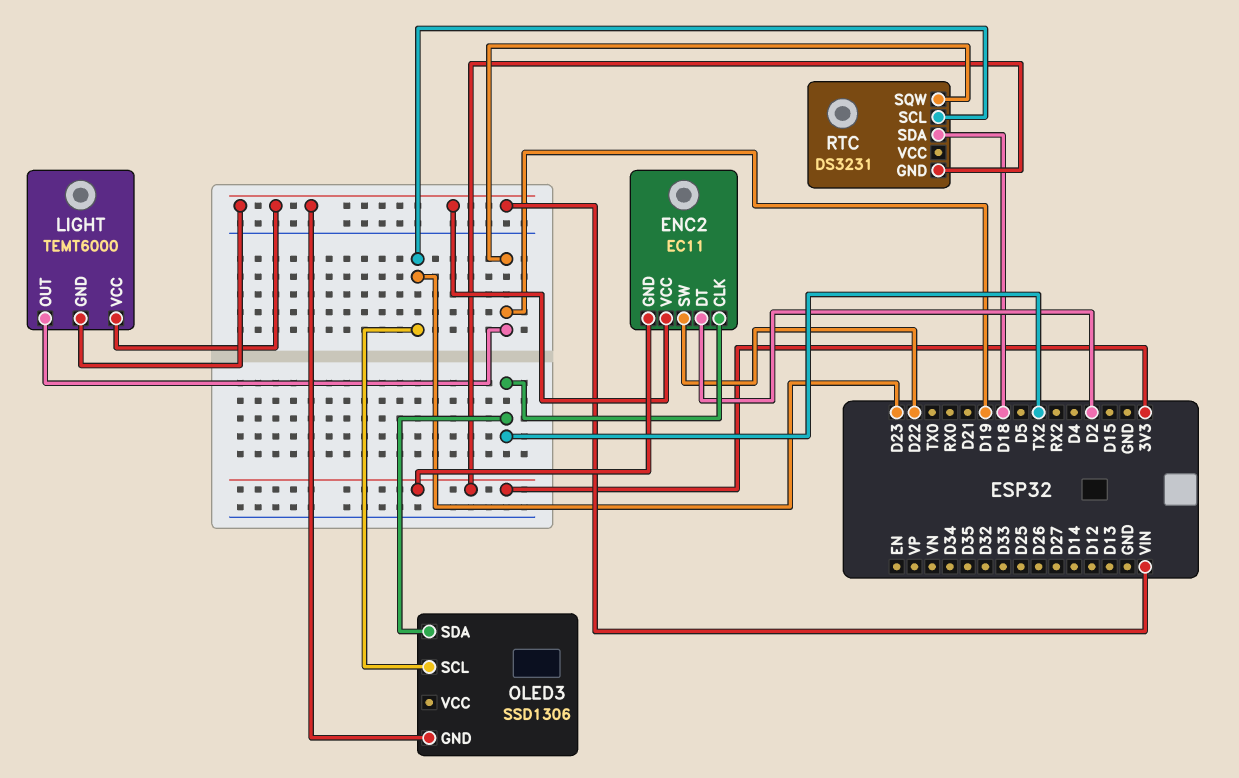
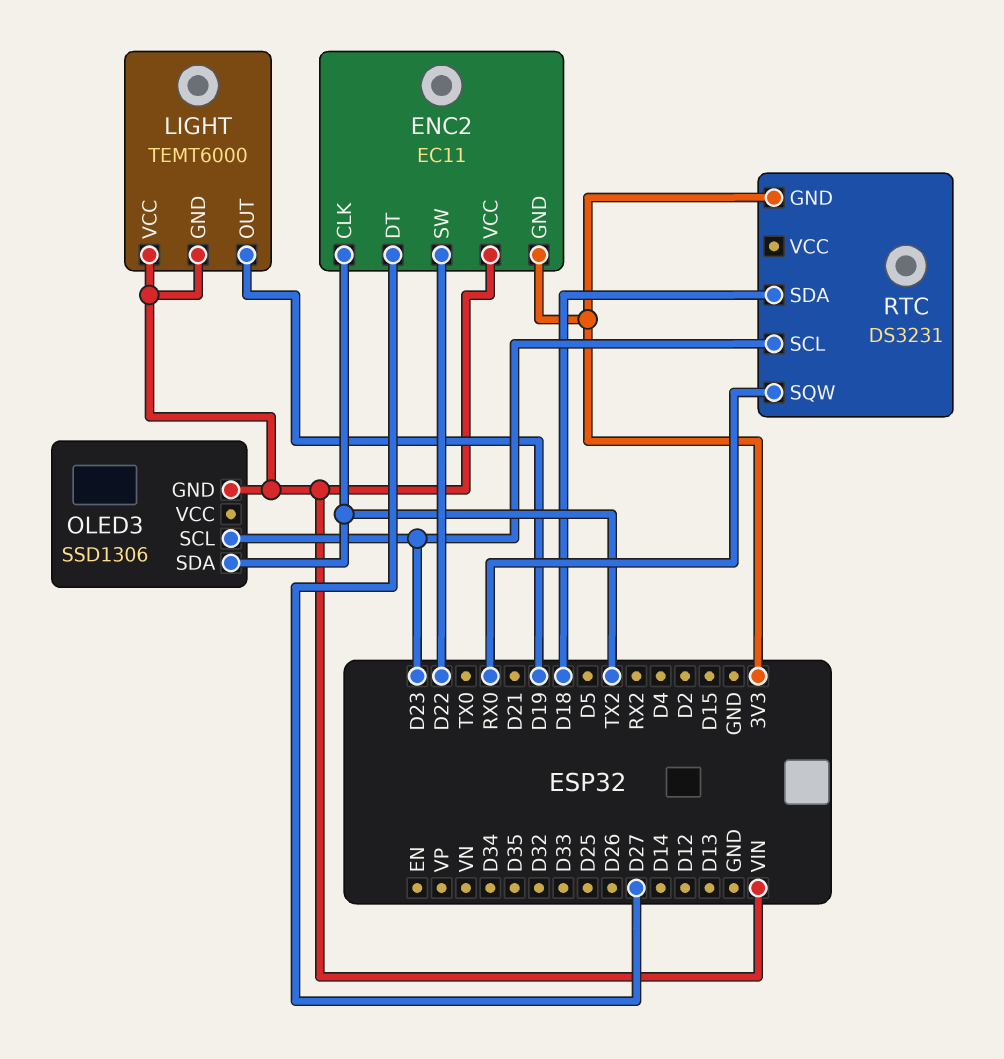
ENC2 pin DT: D2 -> D27
RTC pin SQW: D19 -> RX0

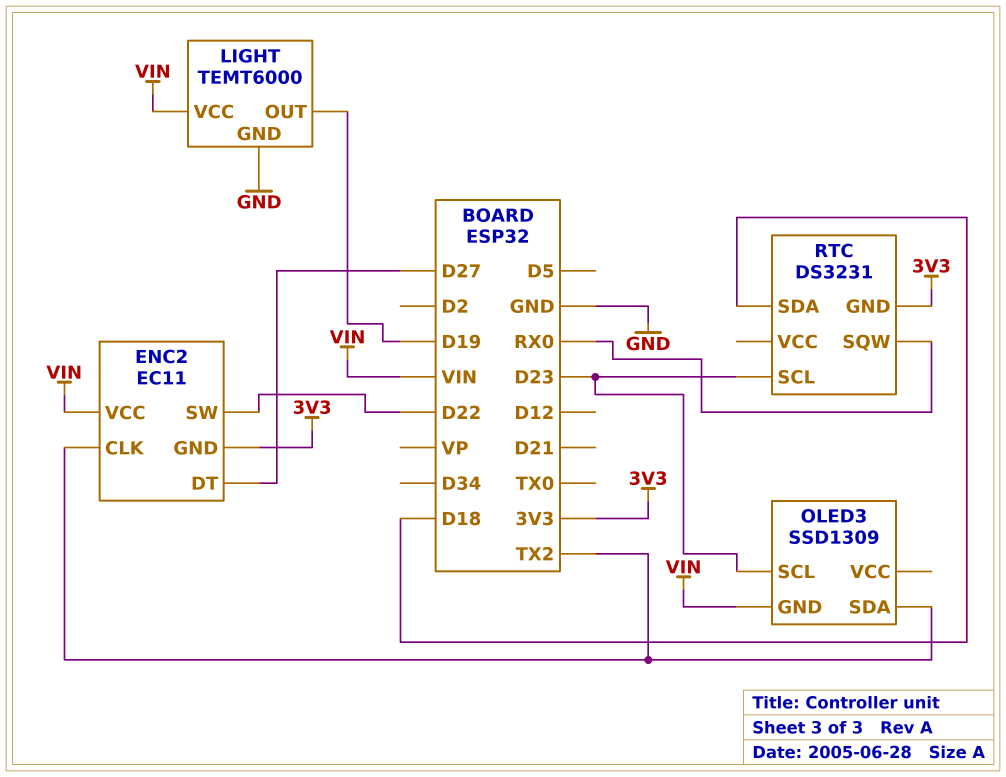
LIGHT pin GND: VIN -> GND
OLED3: SSD1306 -> SSD1309

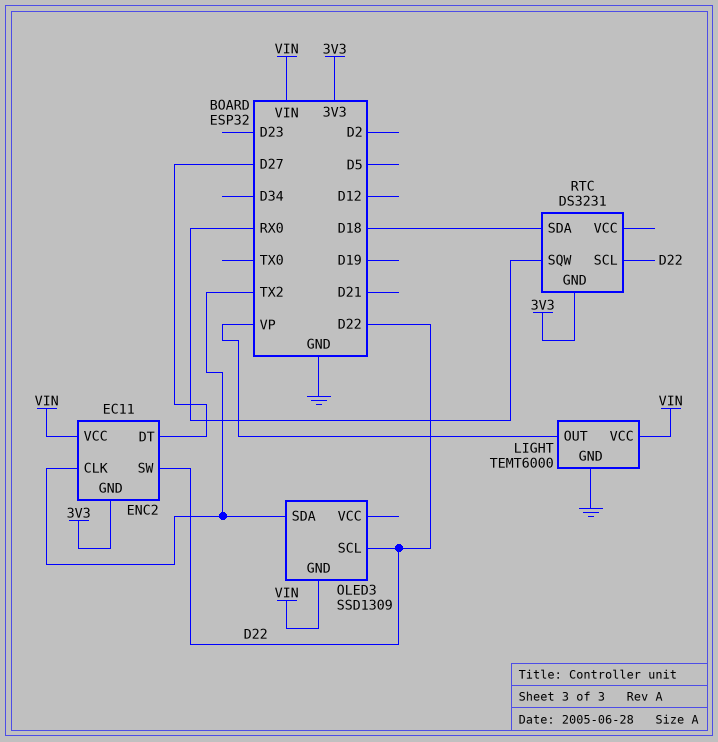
LIGHT pin OUT: D19 -> VP
OLED3 pin SCL: D23 -> D22
RTC pin SCL: D23 -> D22

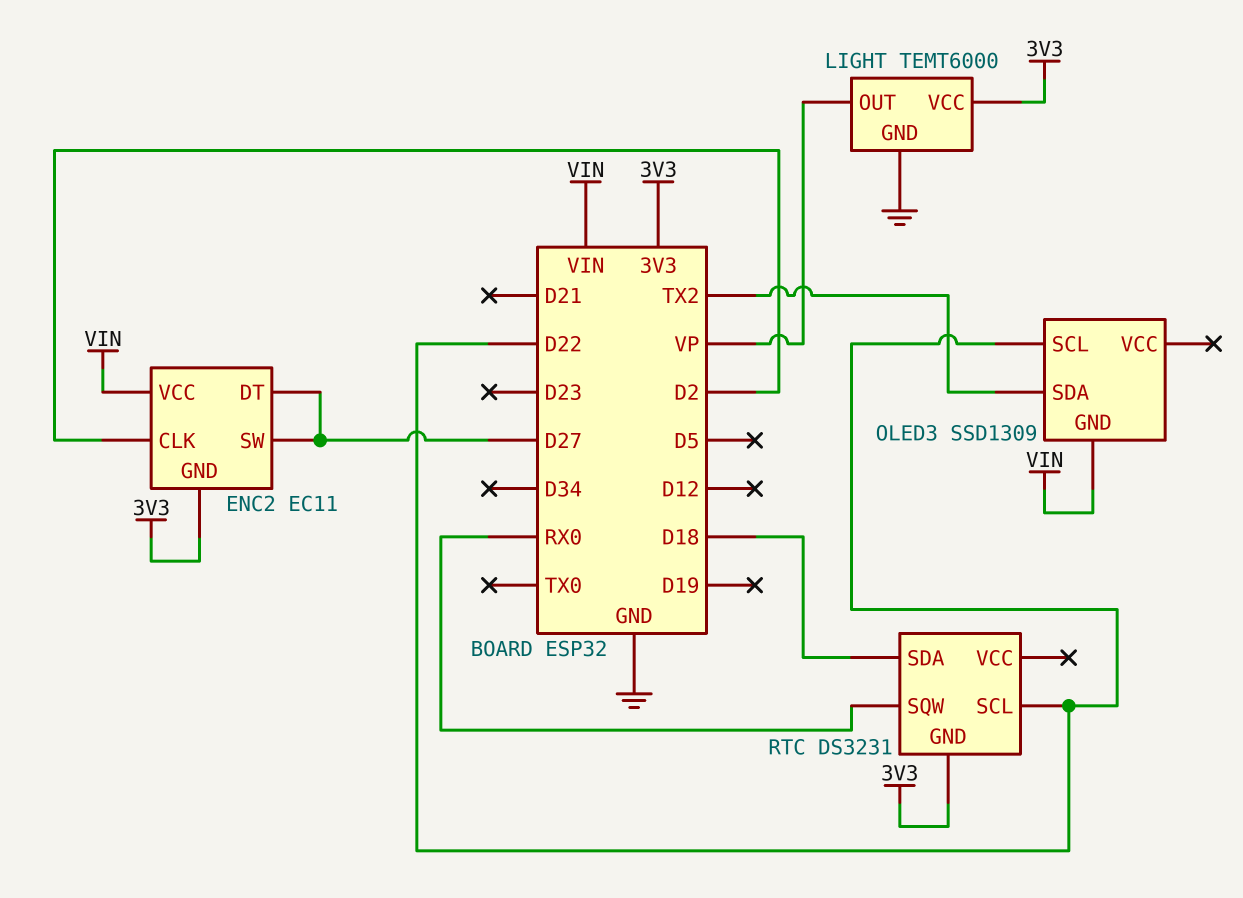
ENC2 pin CLK: TX2 -> D2
ENC2 pin SW: D22 -> D27
LIGHT pin VCC: VIN -> 3V3

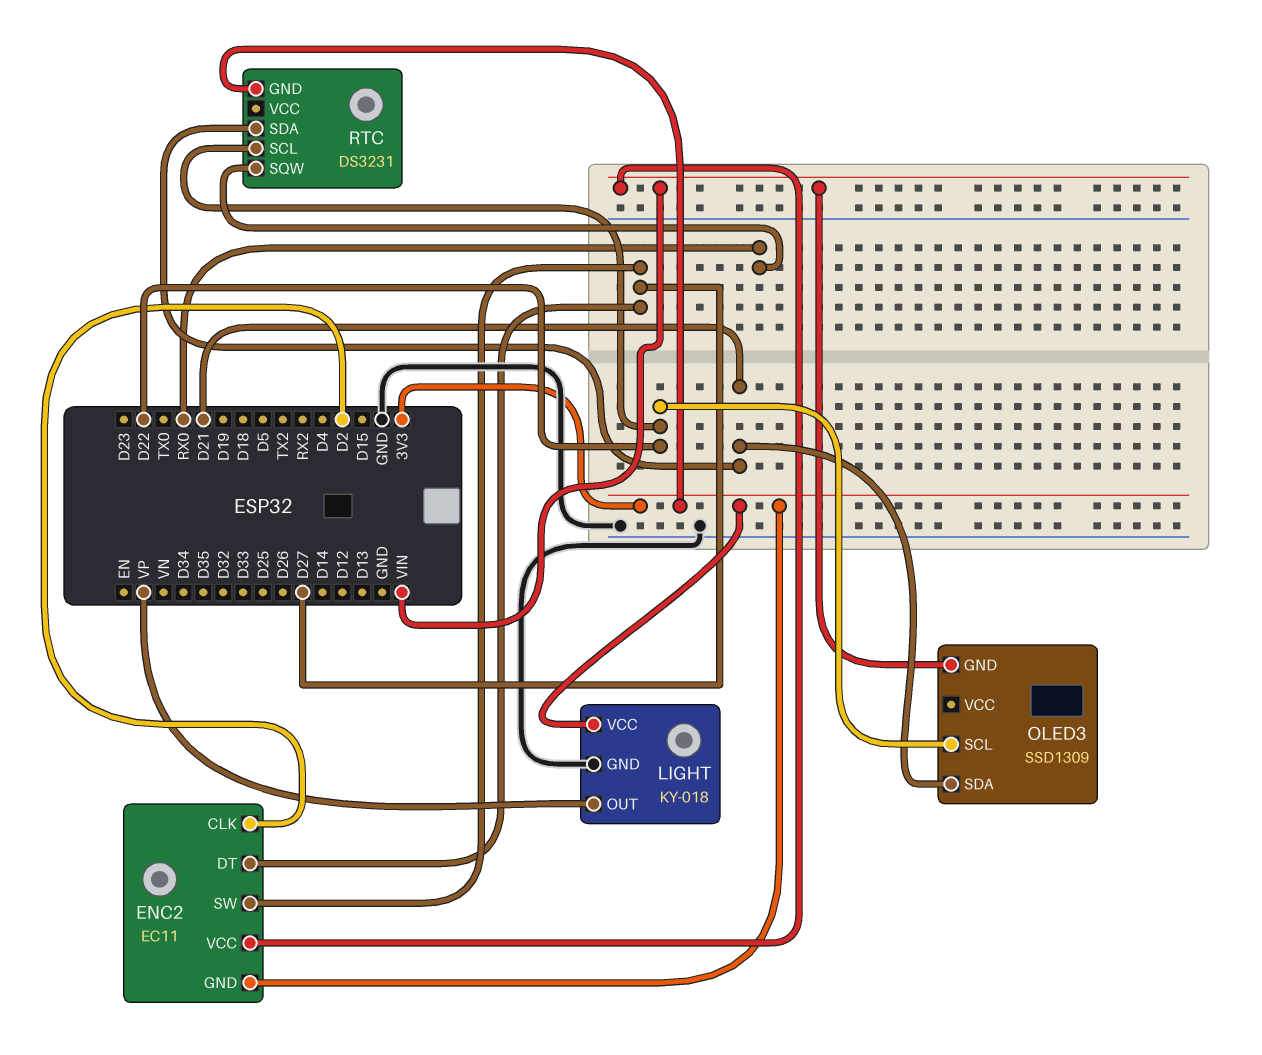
LIGHT: TEMT6000 -> KY-018
OLED3 pin SDA: TX2 -> D21
RTC pin SDA: D18 -> D21

